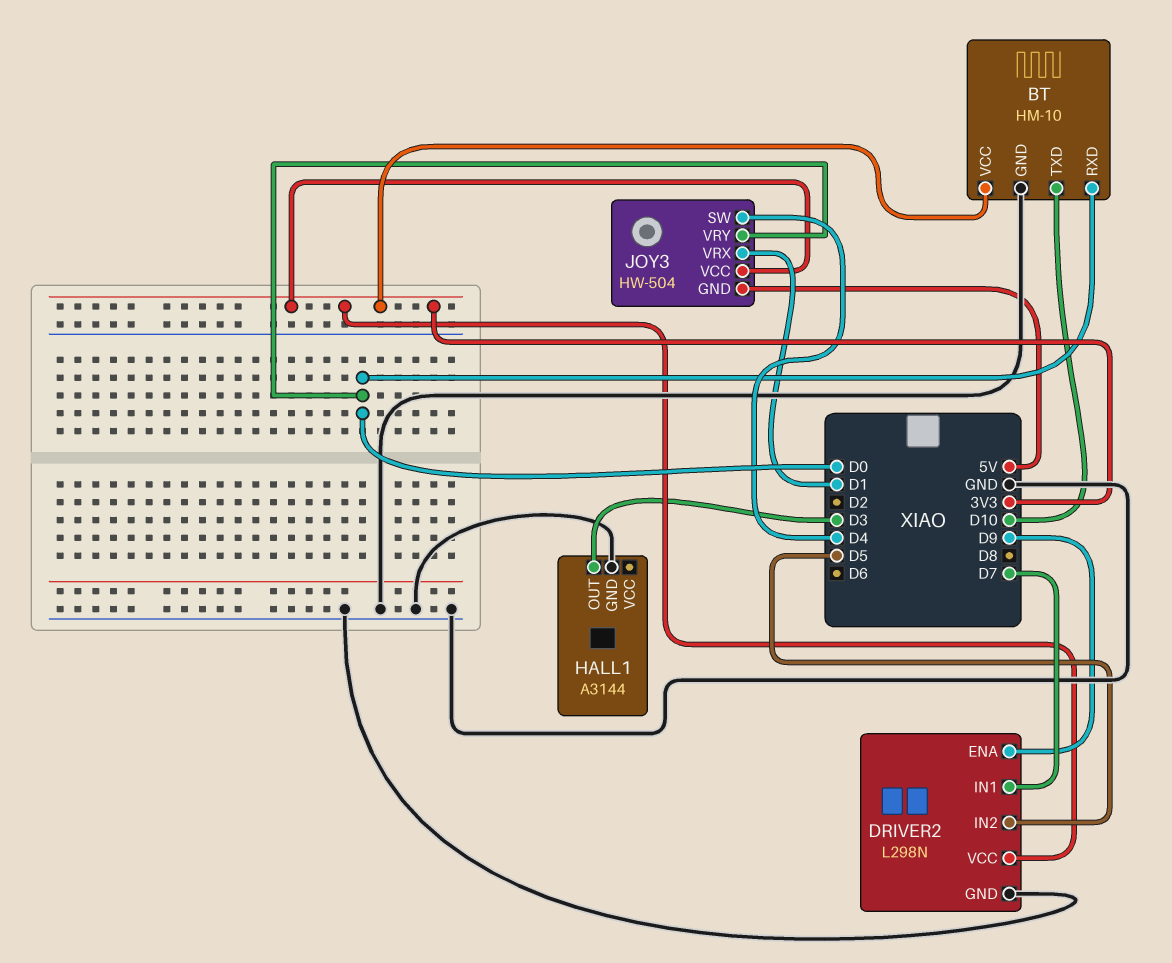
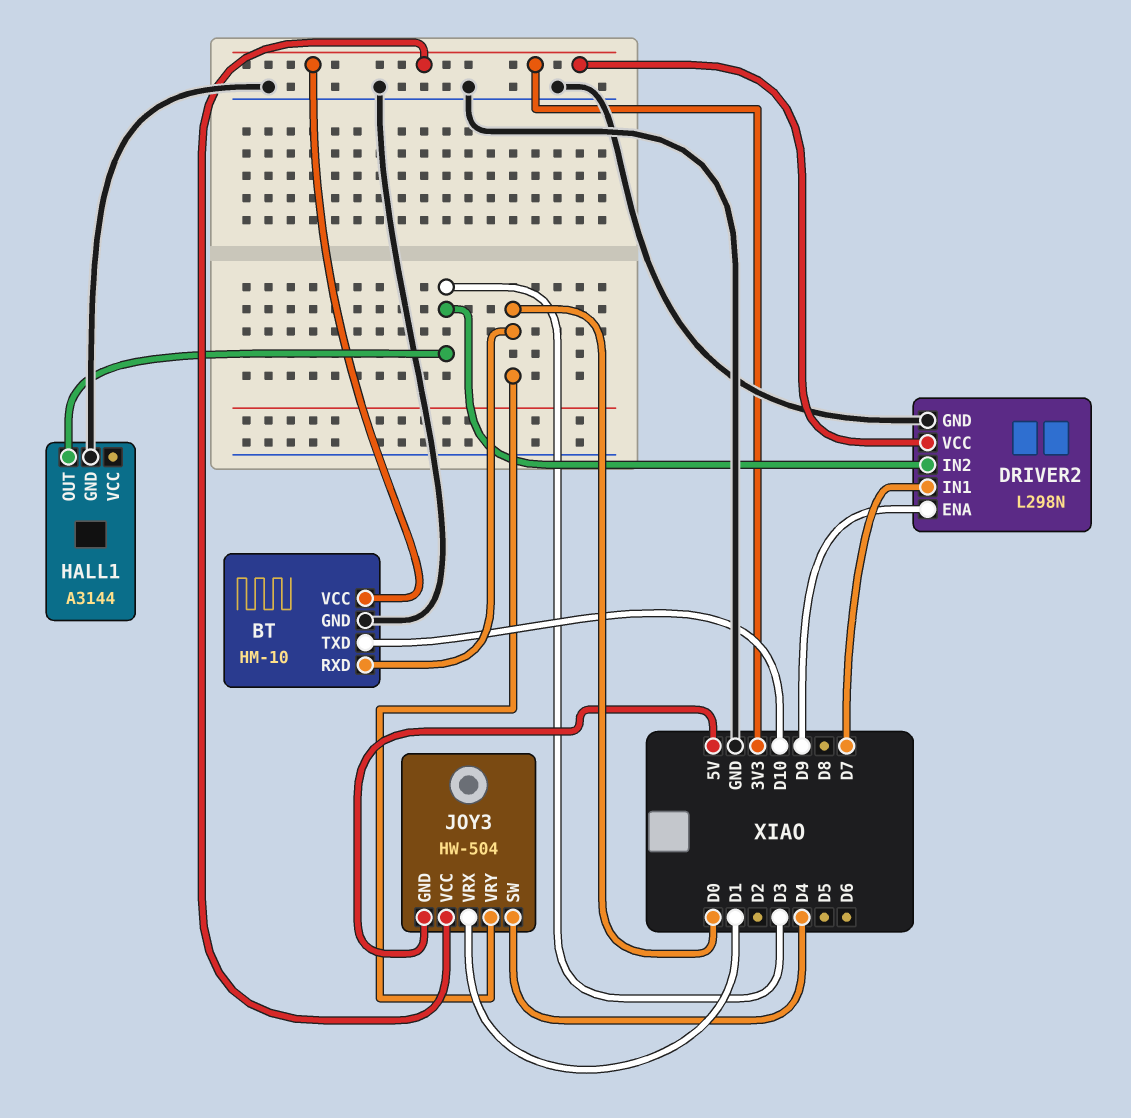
DRIVER2 pin IN2: D5 -> D3

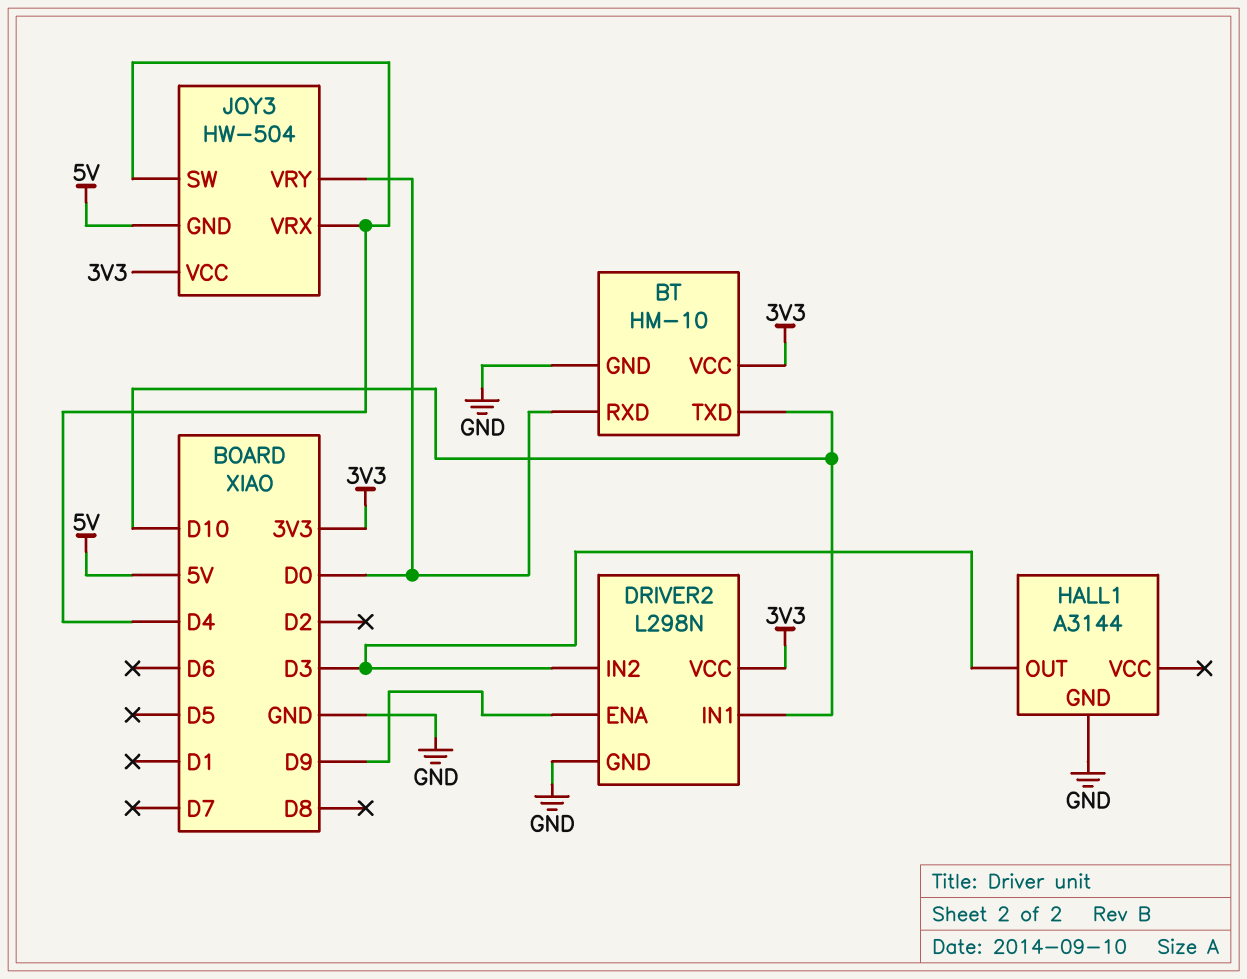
DRIVER2 pin IN1: D7 -> D10
JOY3 pin VRX: D1 -> D4

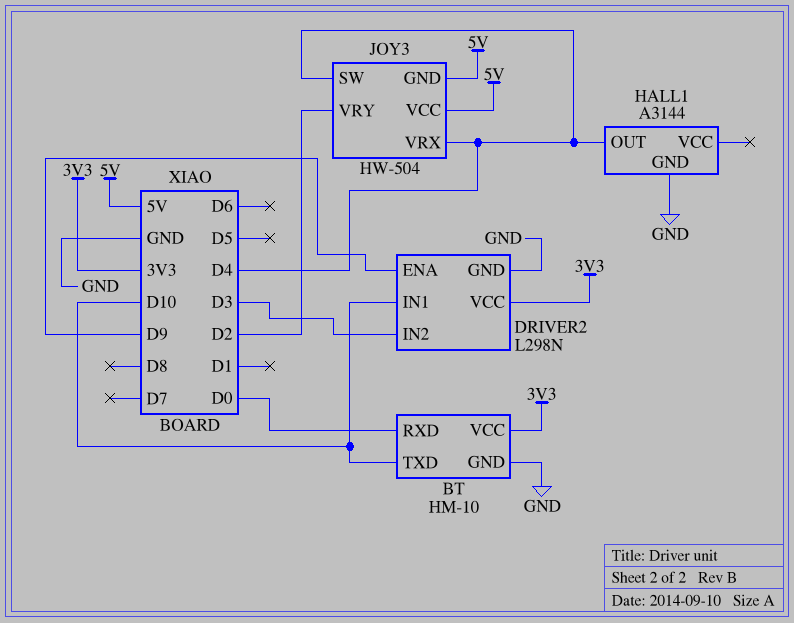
HALL1 pin OUT: D3 -> D4
JOY3 pin VCC: 3V3 -> 5V
JOY3 pin VRY: D0 -> D2

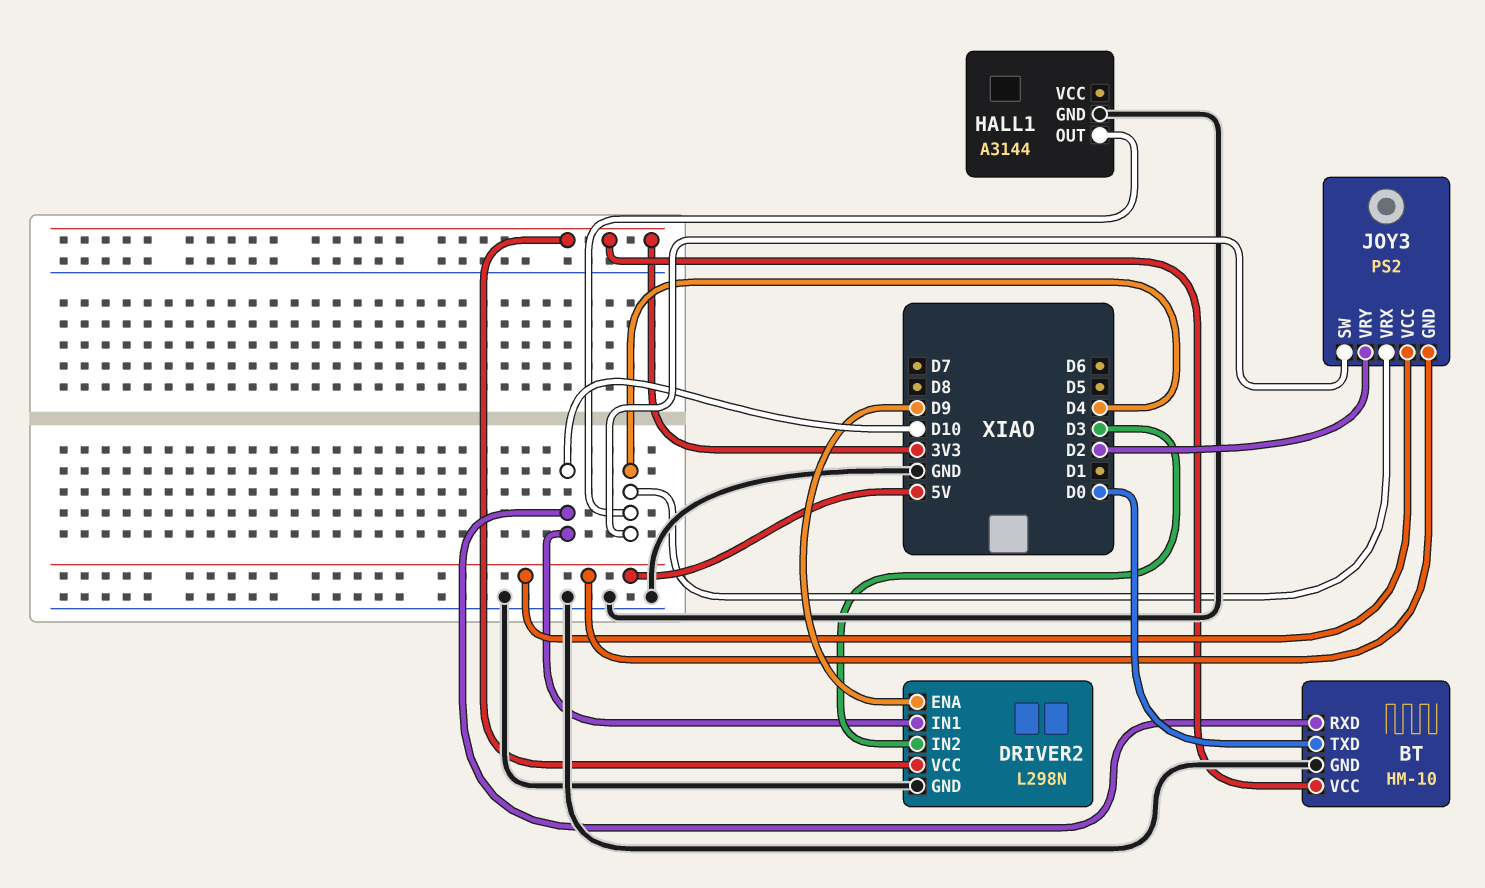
BT pin RXD: D0 -> D10
BT pin TXD: D10 -> D0
JOY3: HW-504 -> PS2

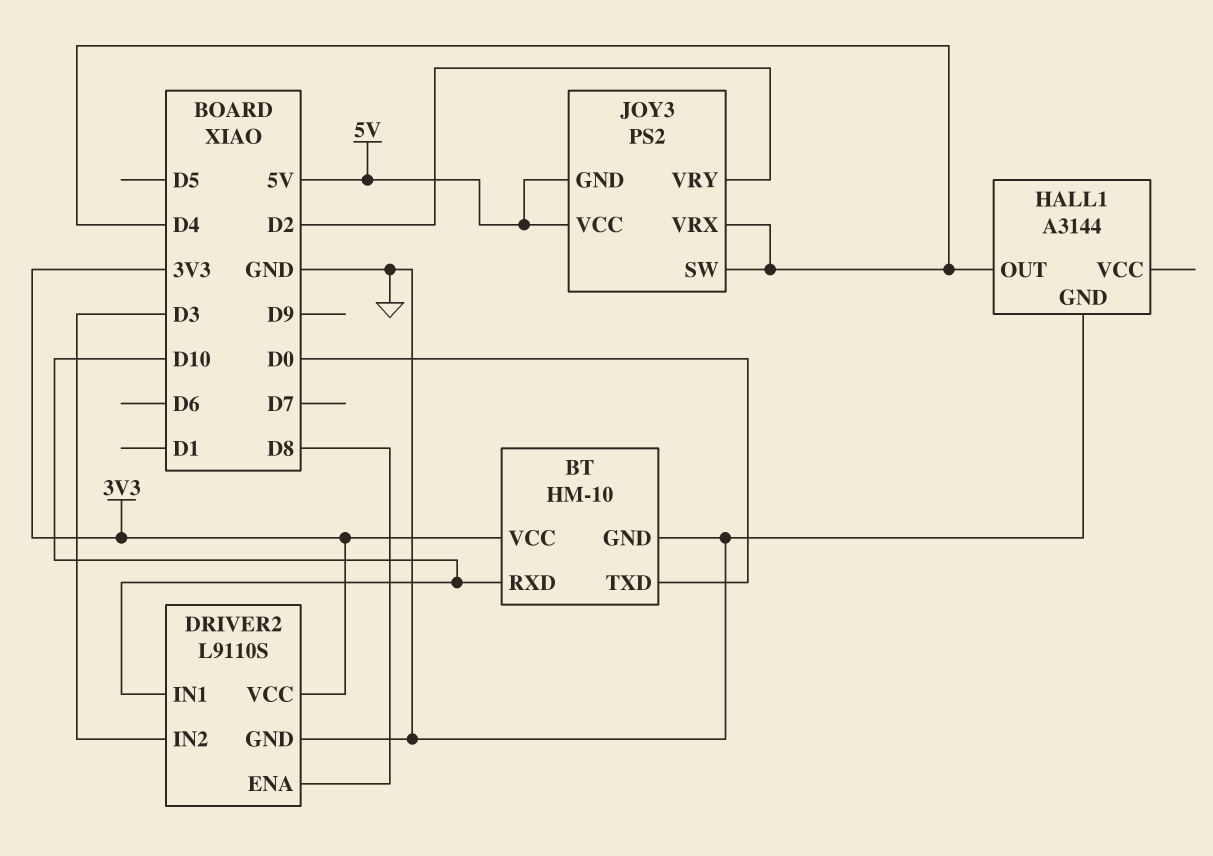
DRIVER2: L298N -> L9110S
DRIVER2 pin ENA: D9 -> D8

